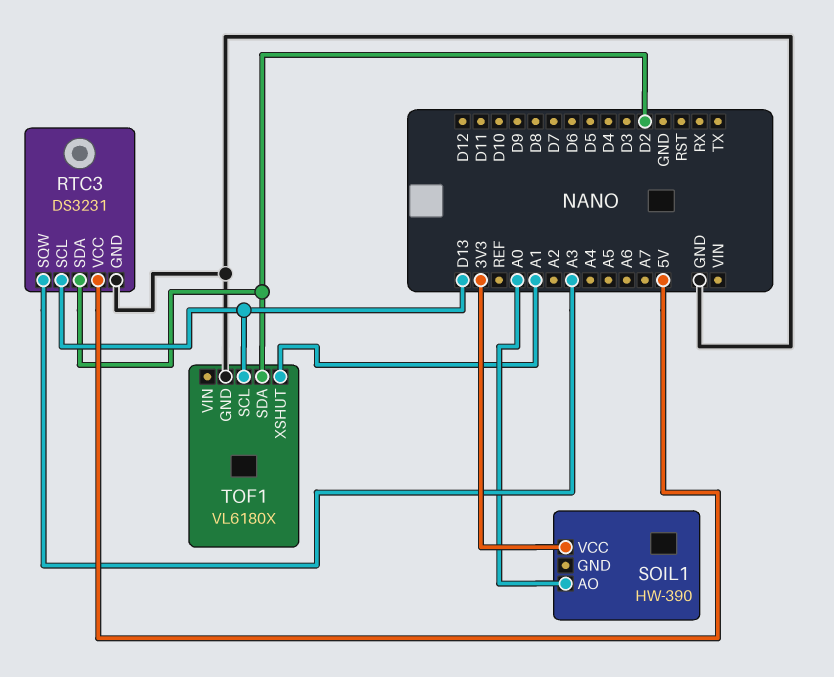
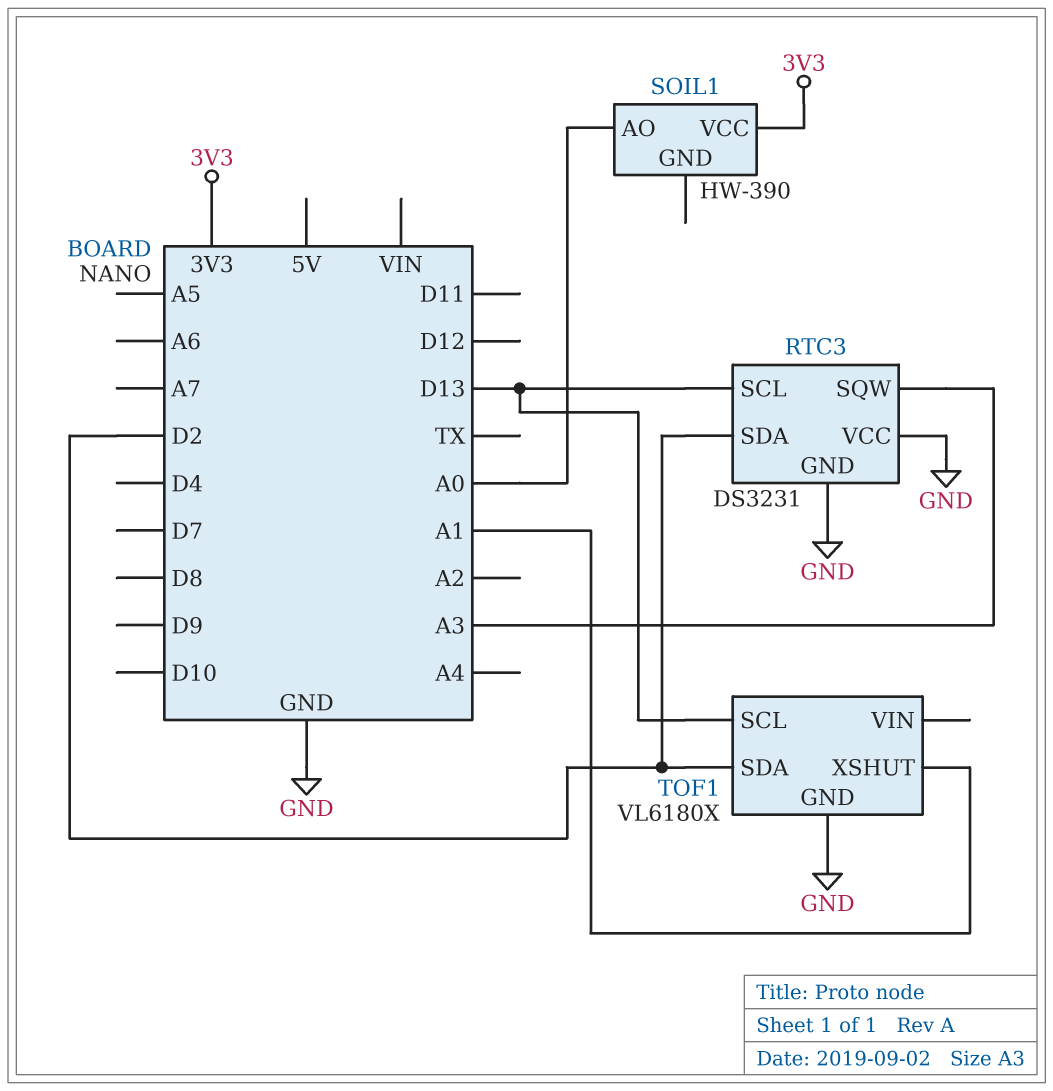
RTC3 pin VCC: 5V -> GND

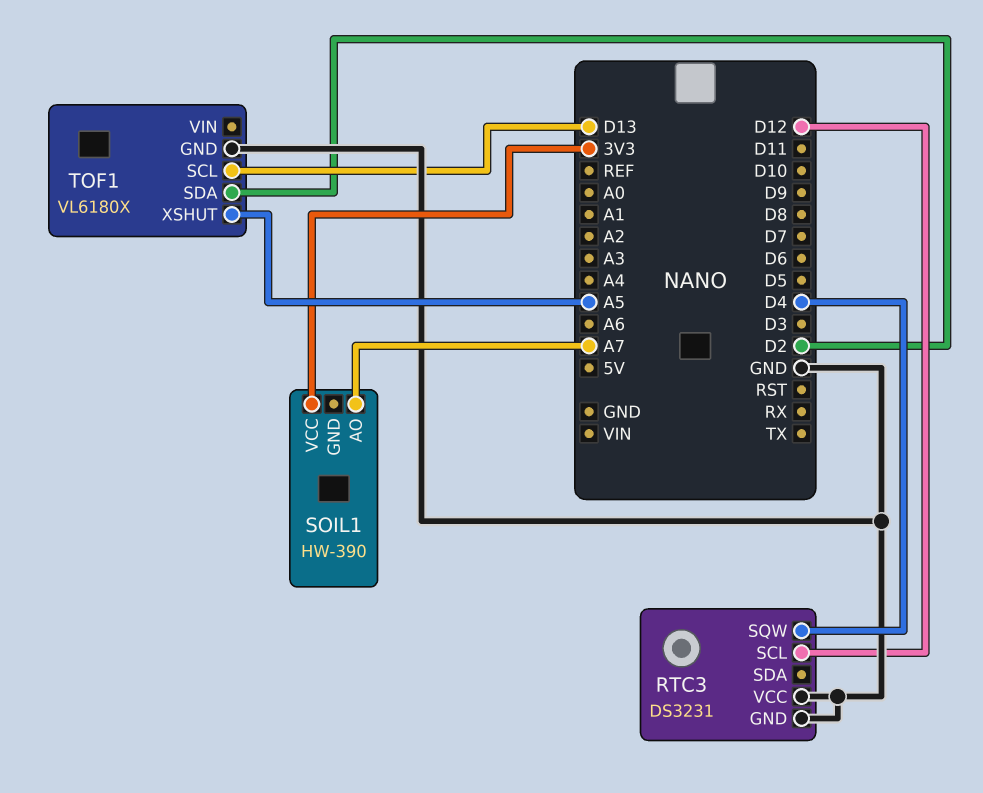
RTC3 pin SCL: D13 -> D12
RTC3 pin SDA: D2 -> none
RTC3 pin SQW: A3 -> D4
SOIL1 pin AO: A0 -> A7
TOF1 pin XSHUT: A1 -> A5

